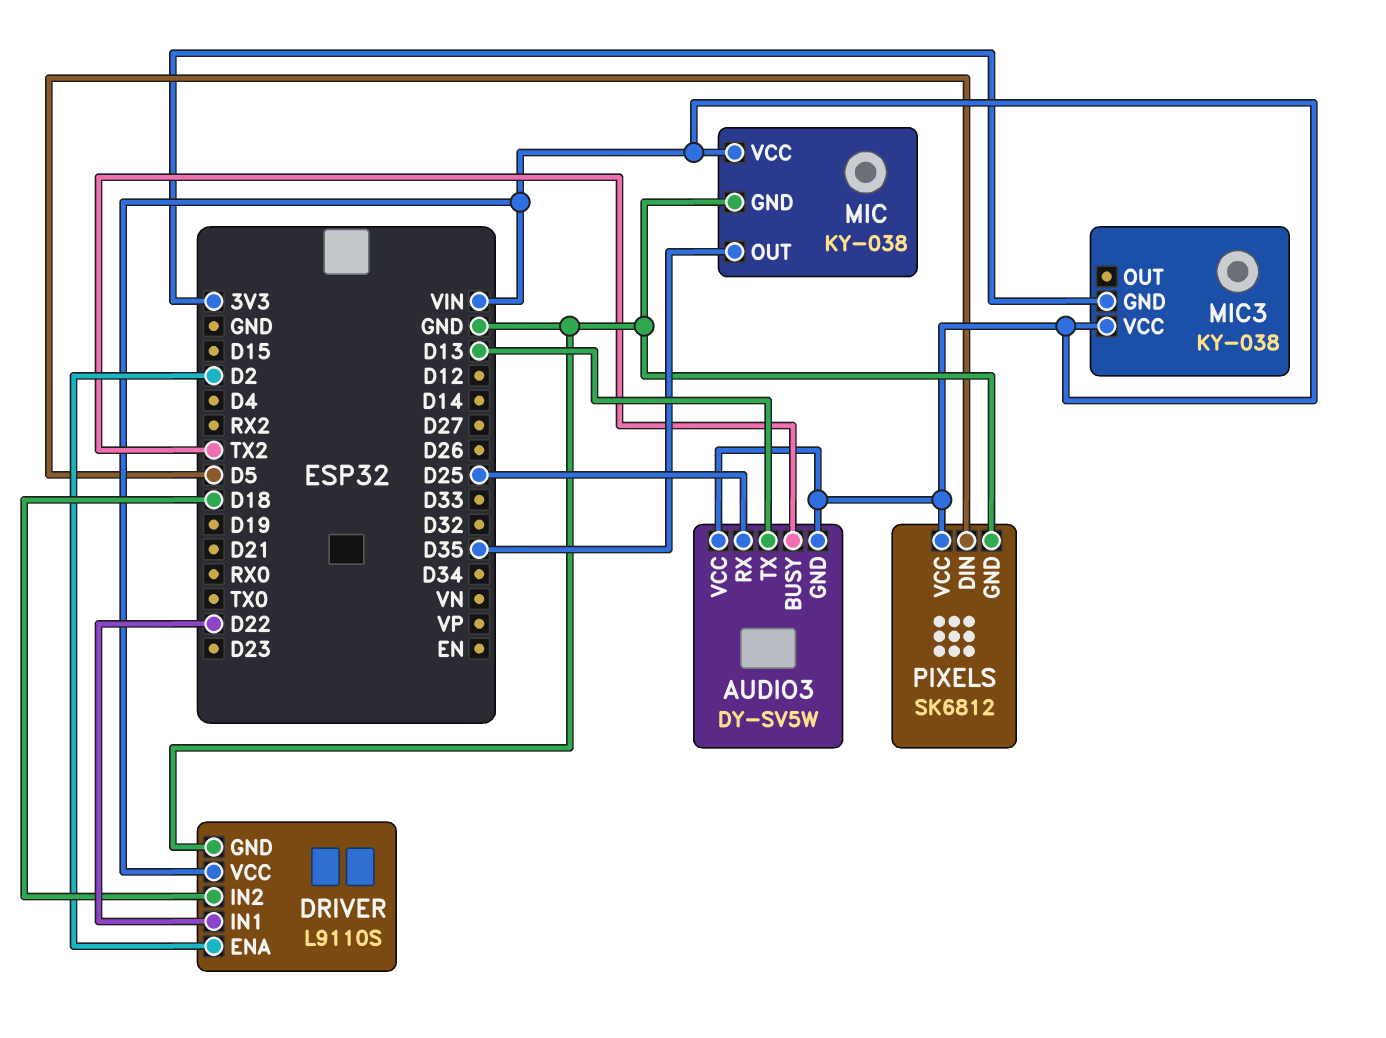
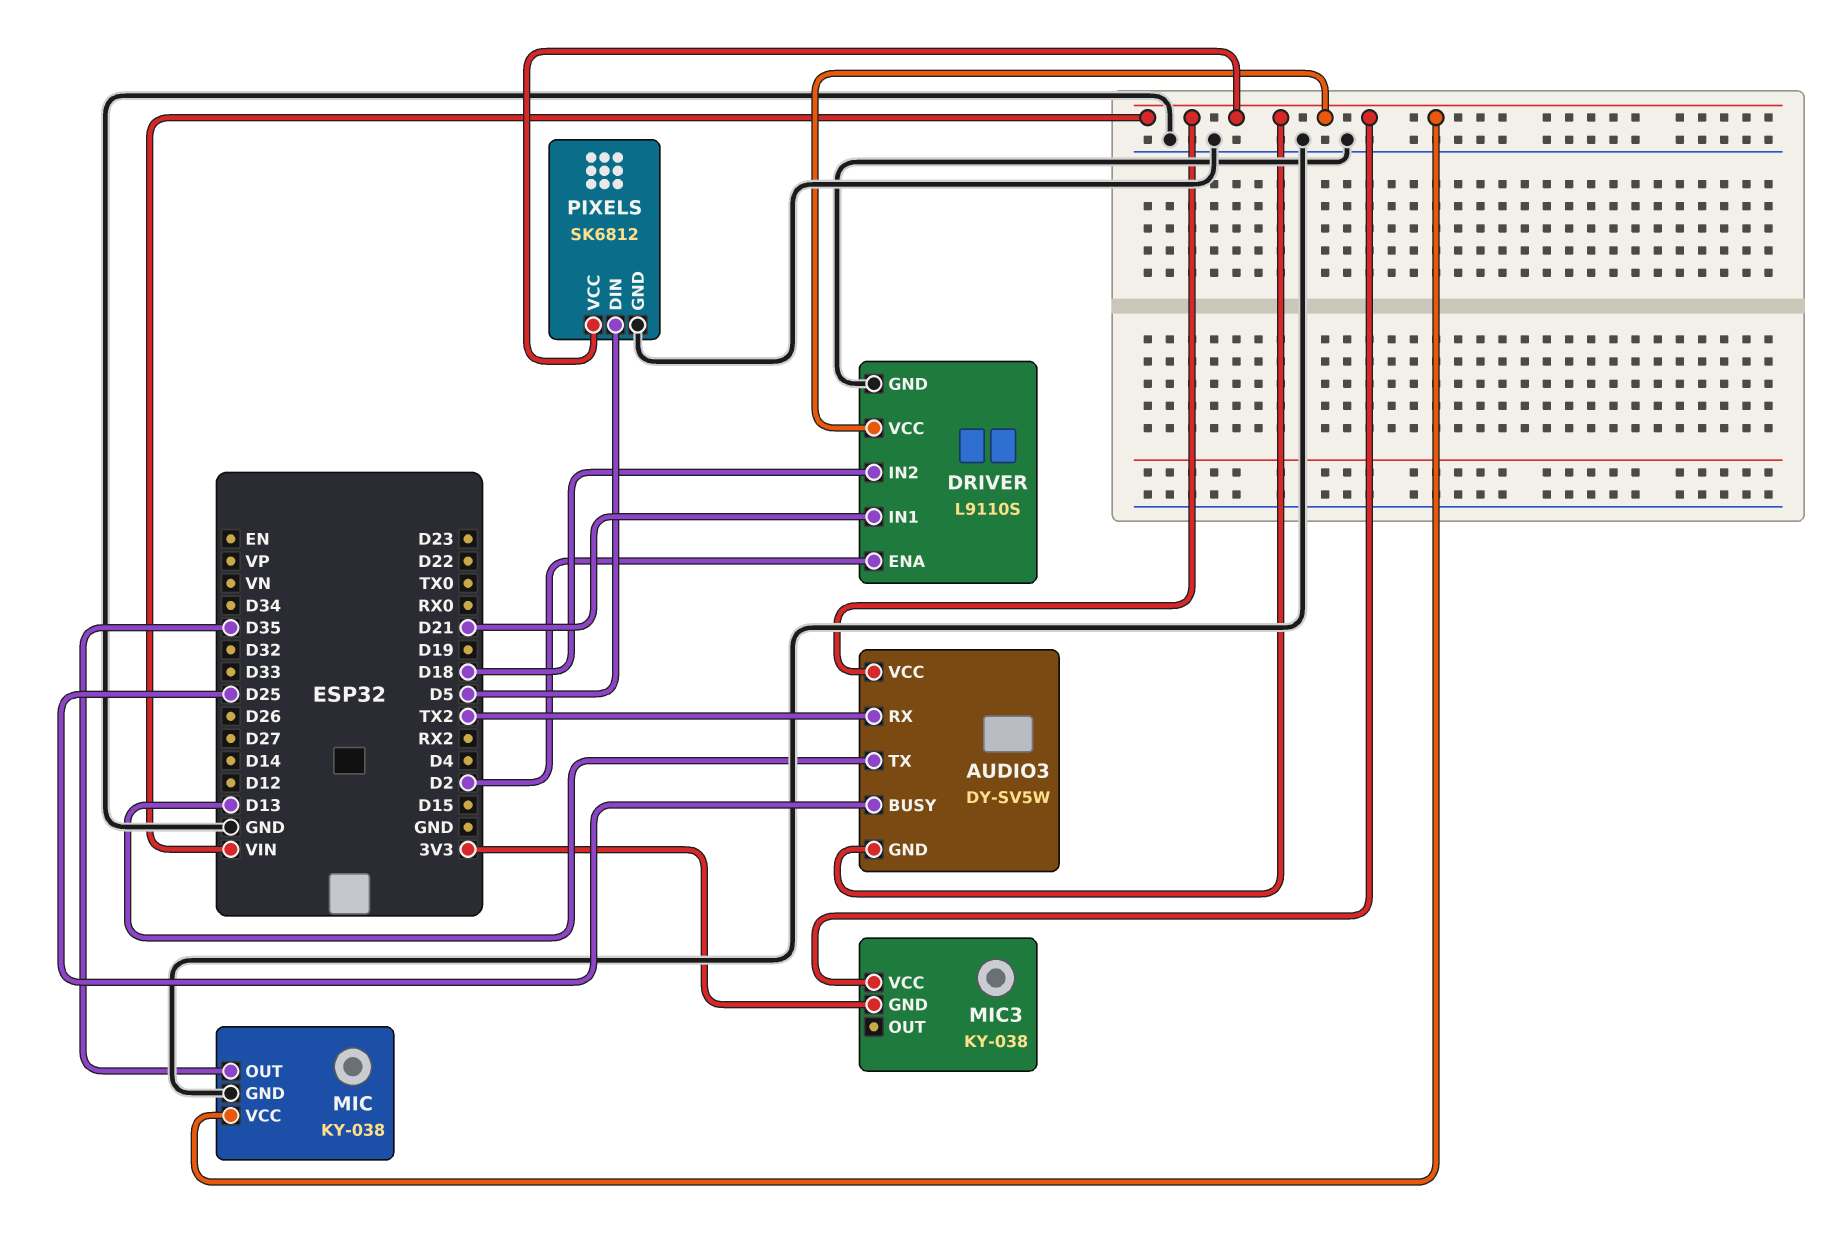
AUDIO3 pin BUSY: TX2 -> D25
AUDIO3 pin RX: D25 -> TX2
DRIVER pin IN1: D22 -> D21

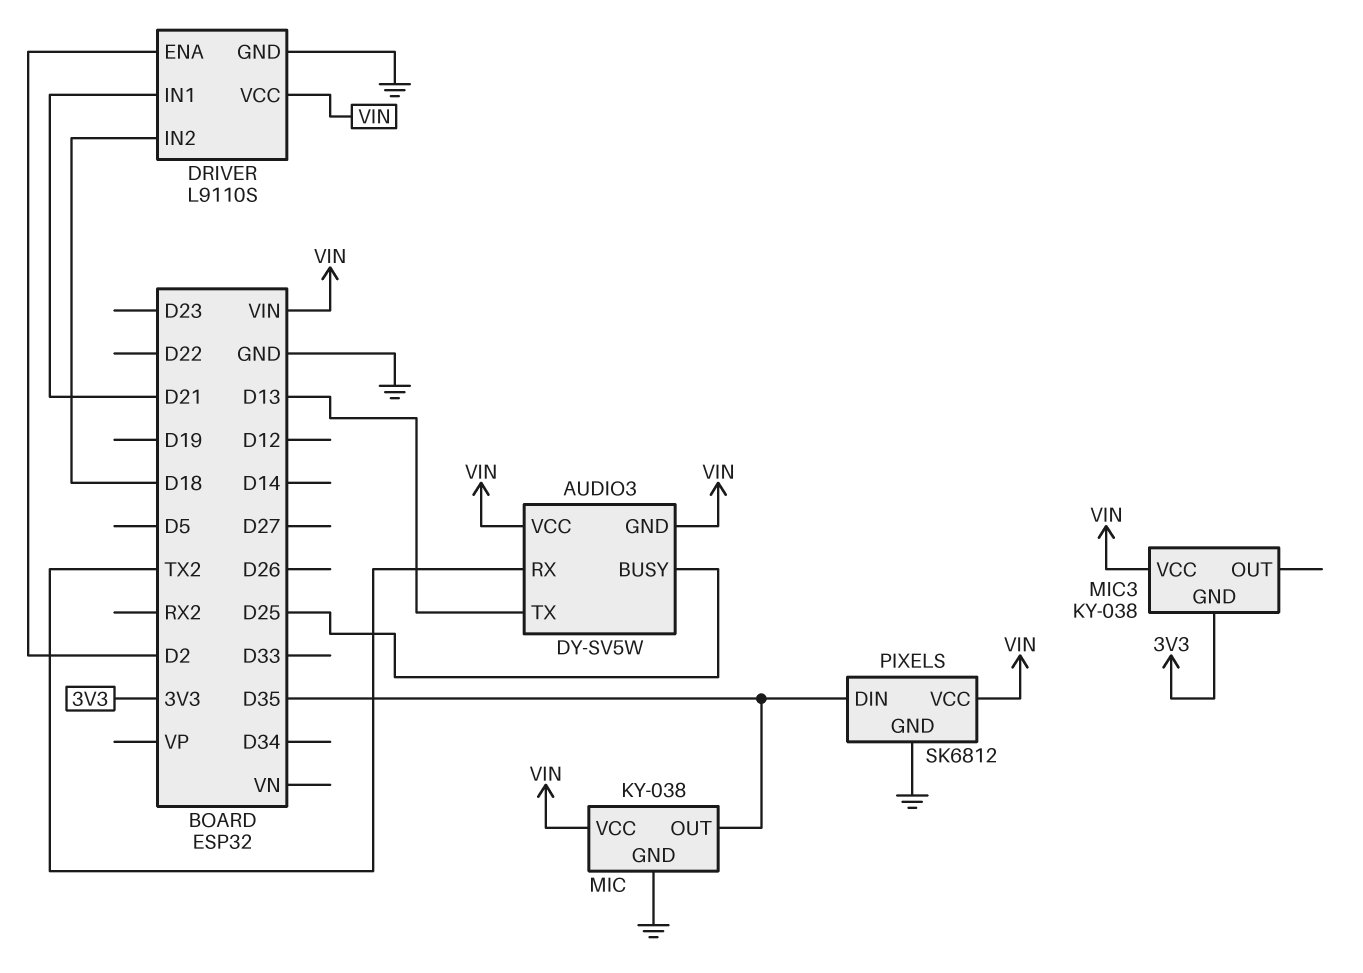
PIXELS pin DIN: D5 -> D35

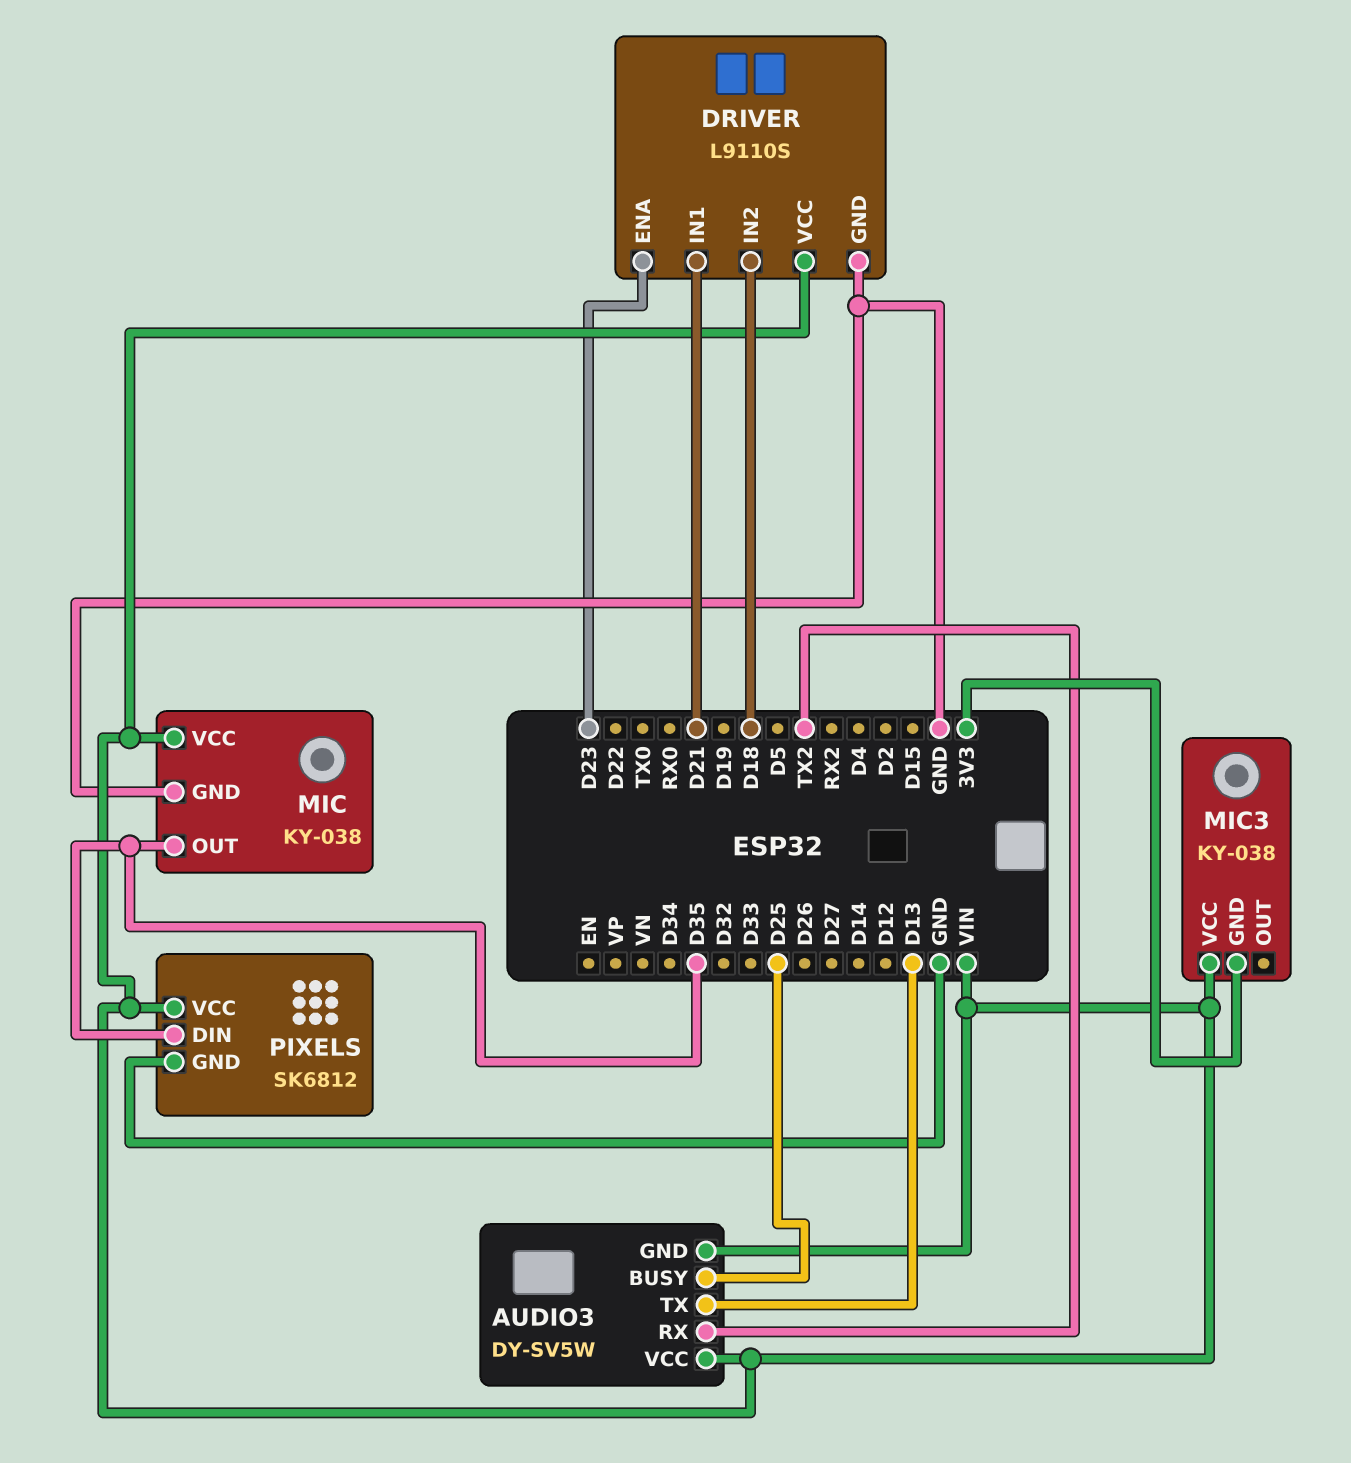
DRIVER pin ENA: D2 -> D23

